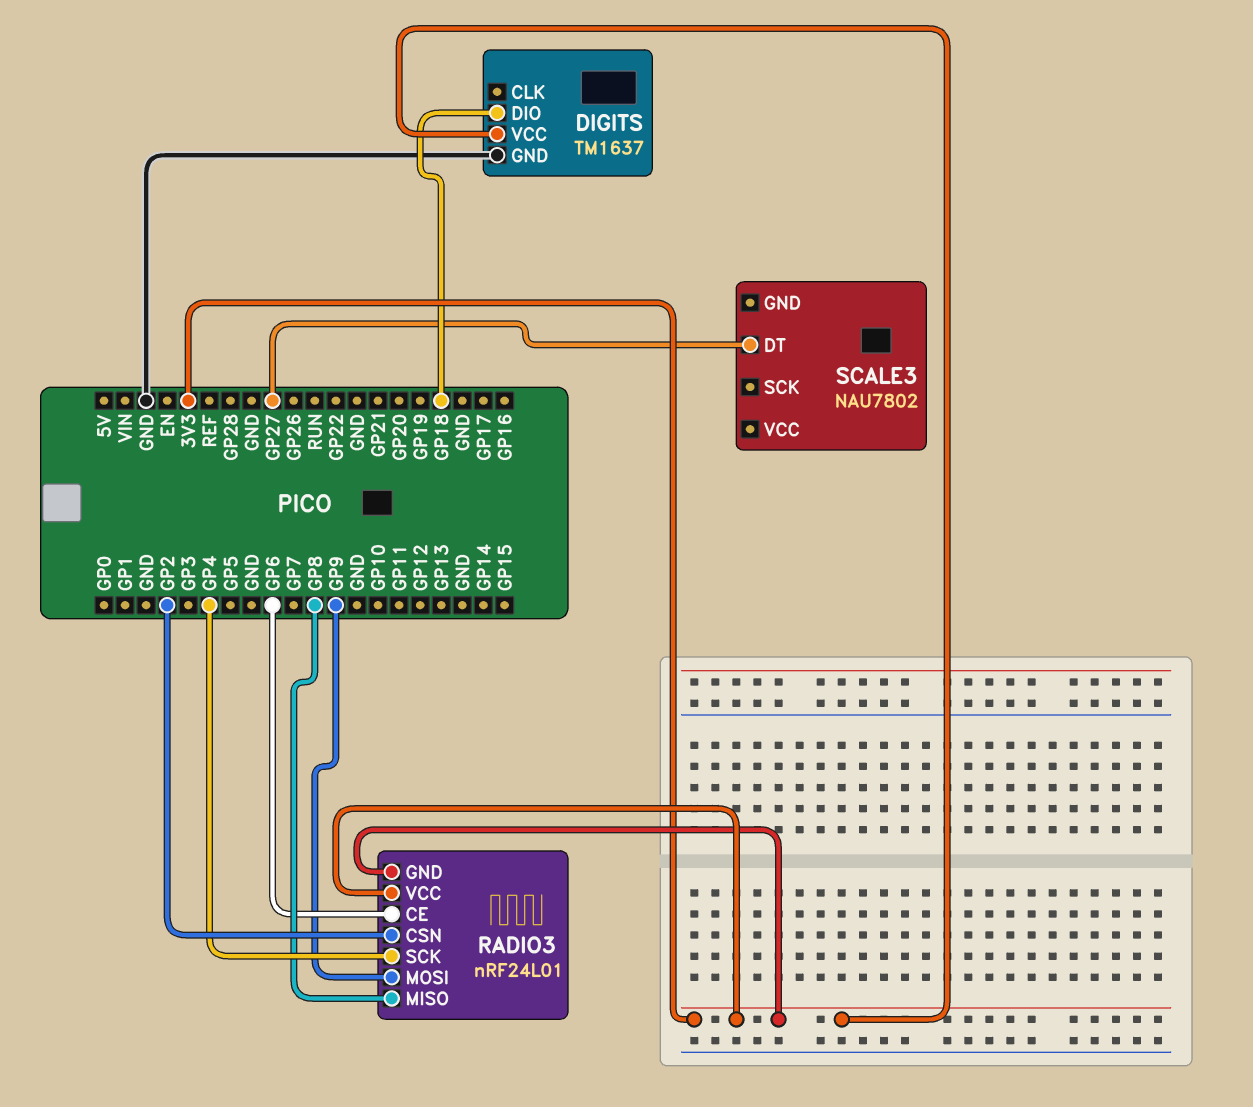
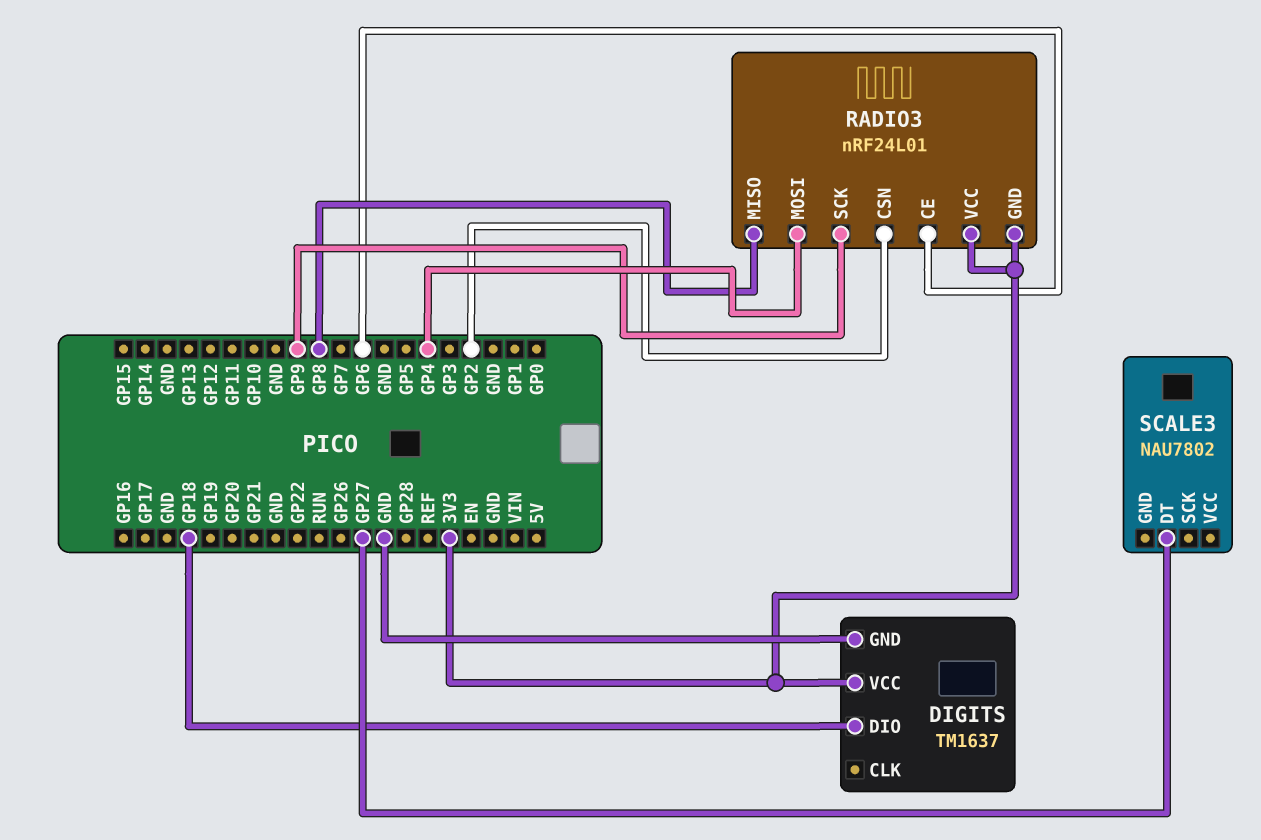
RADIO3 pin MOSI: GP9 -> GP4
RADIO3 pin SCK: GP4 -> GP9

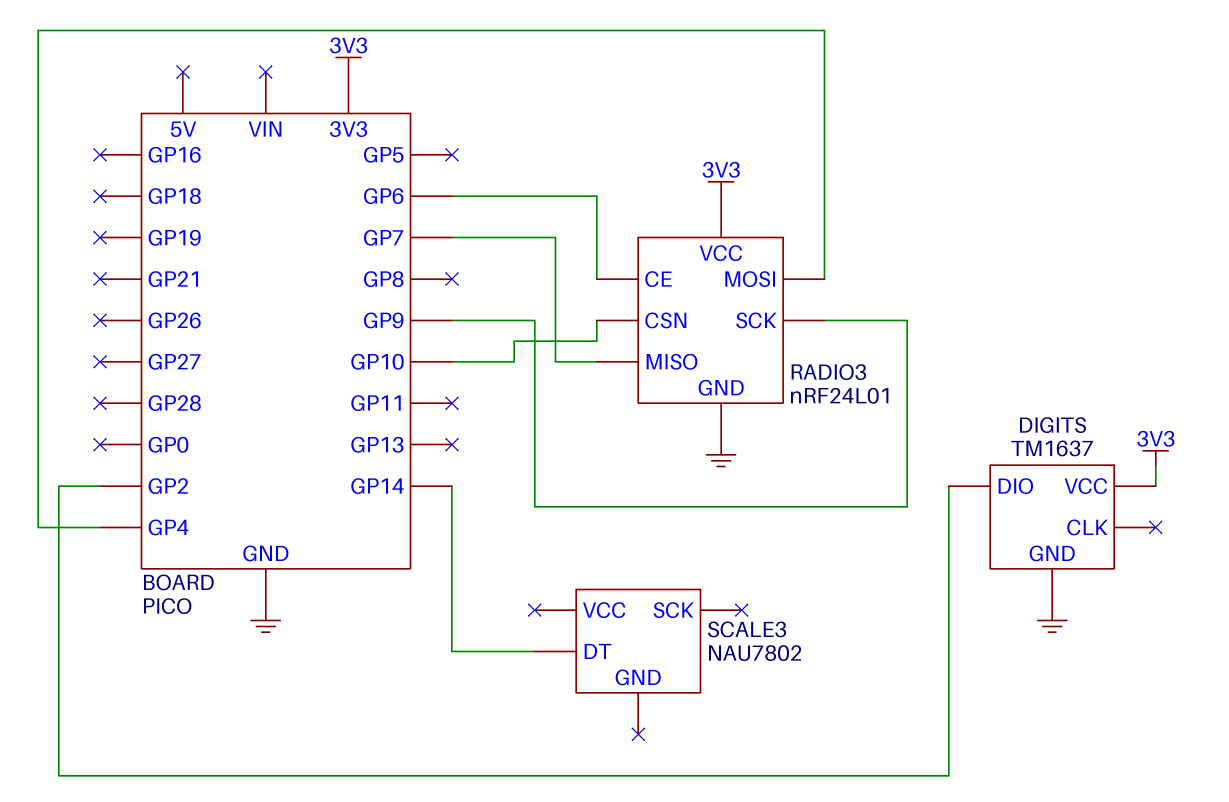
DIGITS pin DIO: GP18 -> GP2
RADIO3 pin CSN: GP2 -> GP10
RADIO3 pin GND: 3V3 -> GND
RADIO3 pin MISO: GP8 -> GP7
SCALE3 pin DT: GP27 -> GP14

